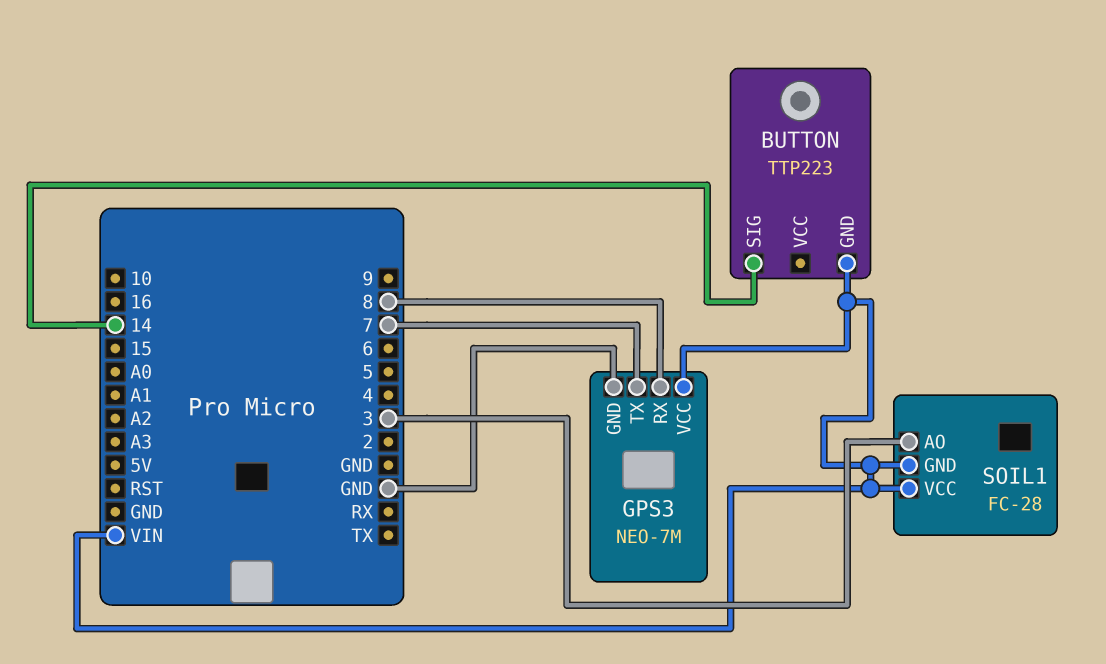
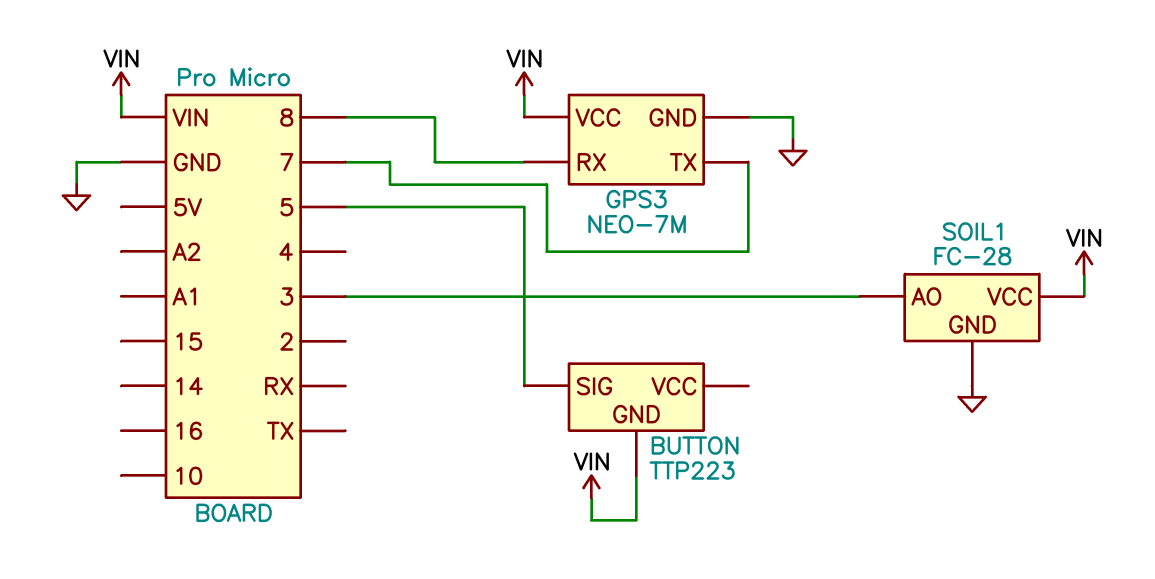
BUTTON pin SIG: 14 -> 5
SOIL1 pin GND: VIN -> GND

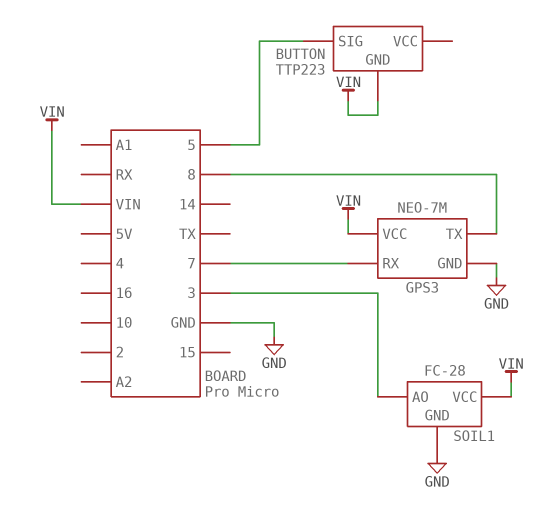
GPS3 pin RX: 8 -> 7
GPS3 pin TX: 7 -> 8

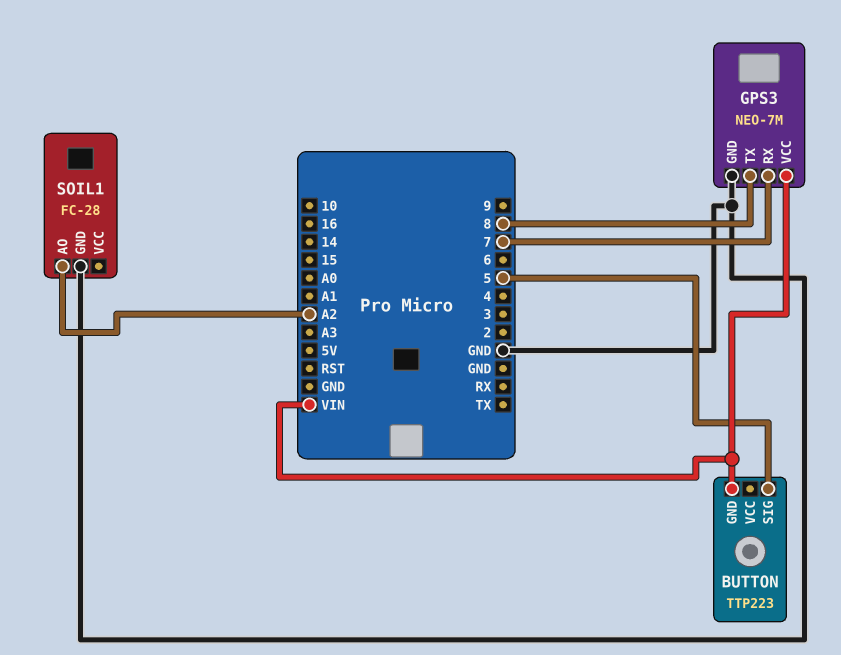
SOIL1 pin AO: 3 -> A2
SOIL1 pin VCC: VIN -> none

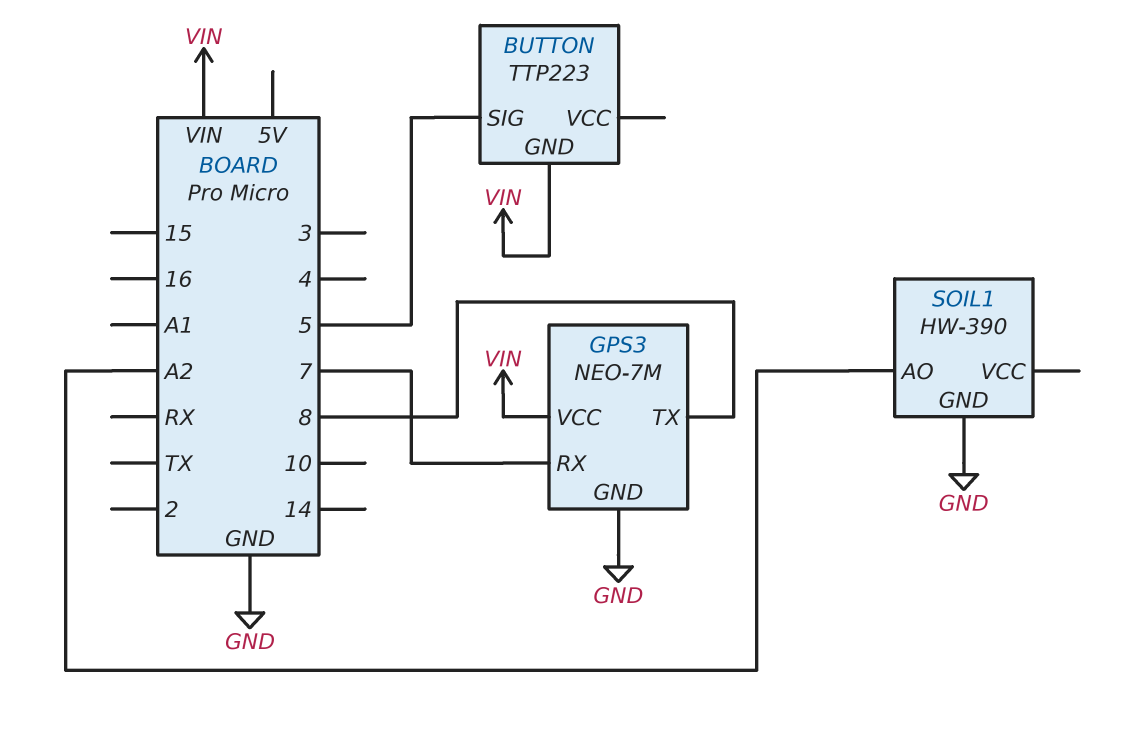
SOIL1: FC-28 -> HW-390

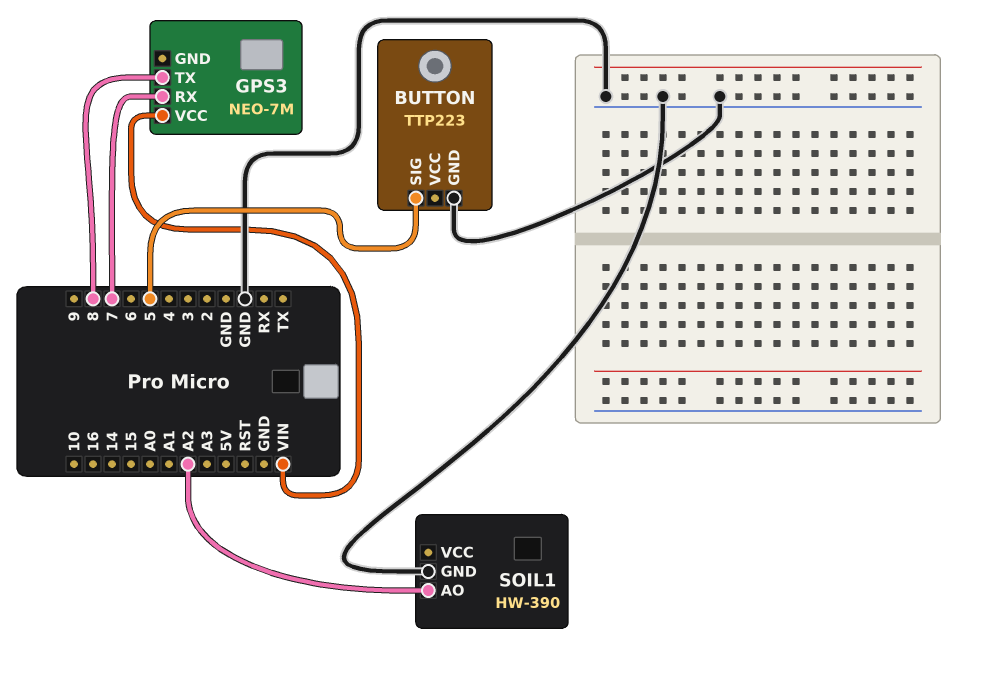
BUTTON pin GND: VIN -> GND
GPS3 pin GND: GND -> none

